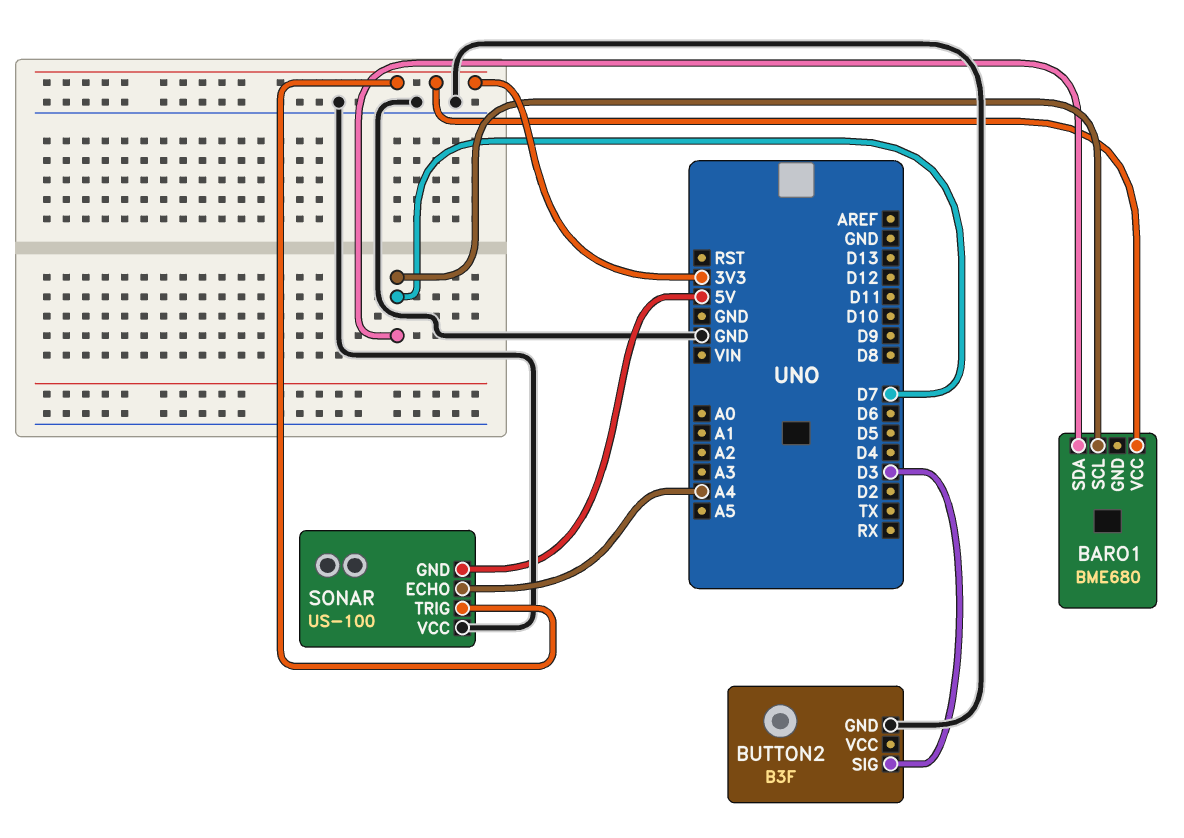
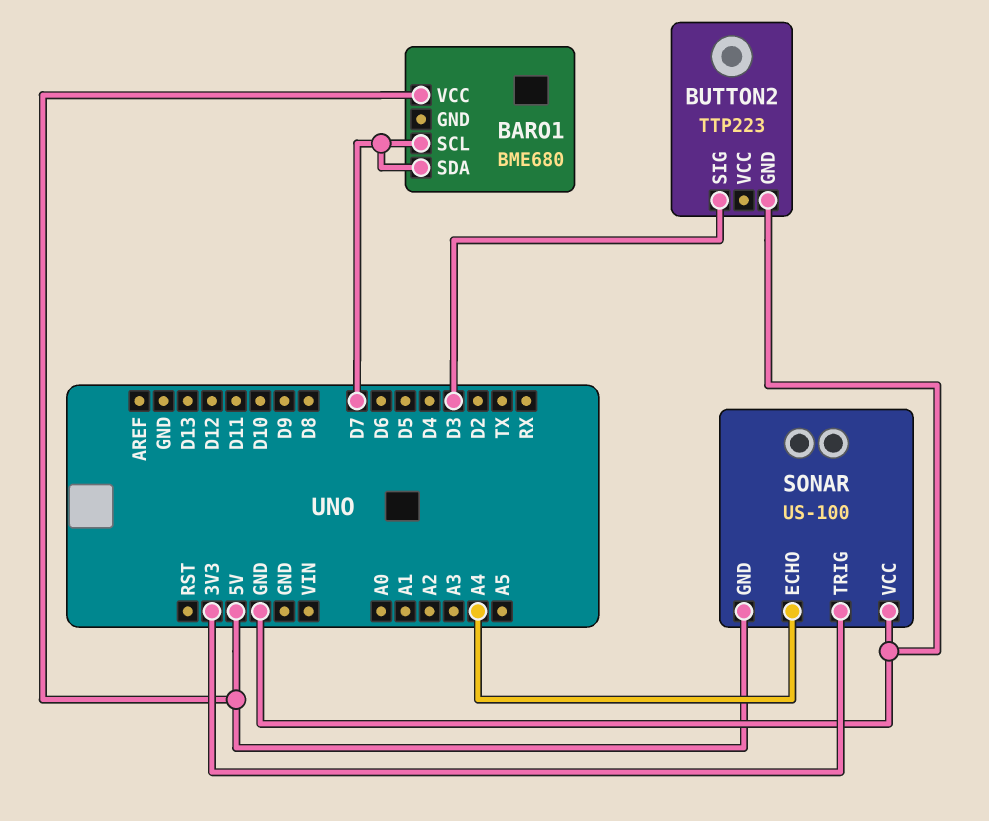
BARO1 pin VCC: 3V3 -> 5V
BUTTON2: B3F -> TTP223

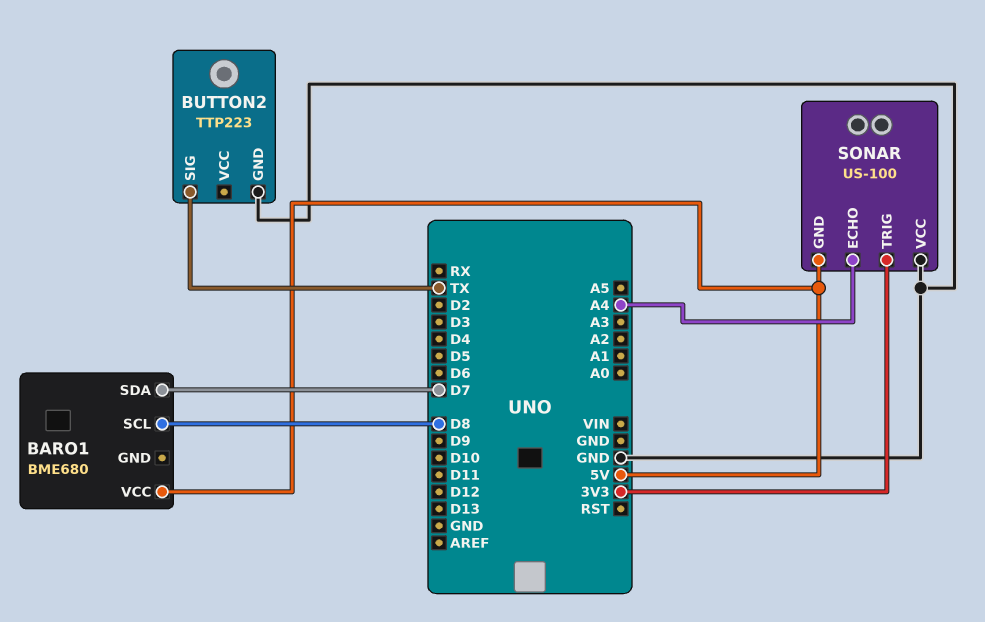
BARO1 pin SCL: D7 -> D8
BUTTON2 pin SIG: D3 -> TX

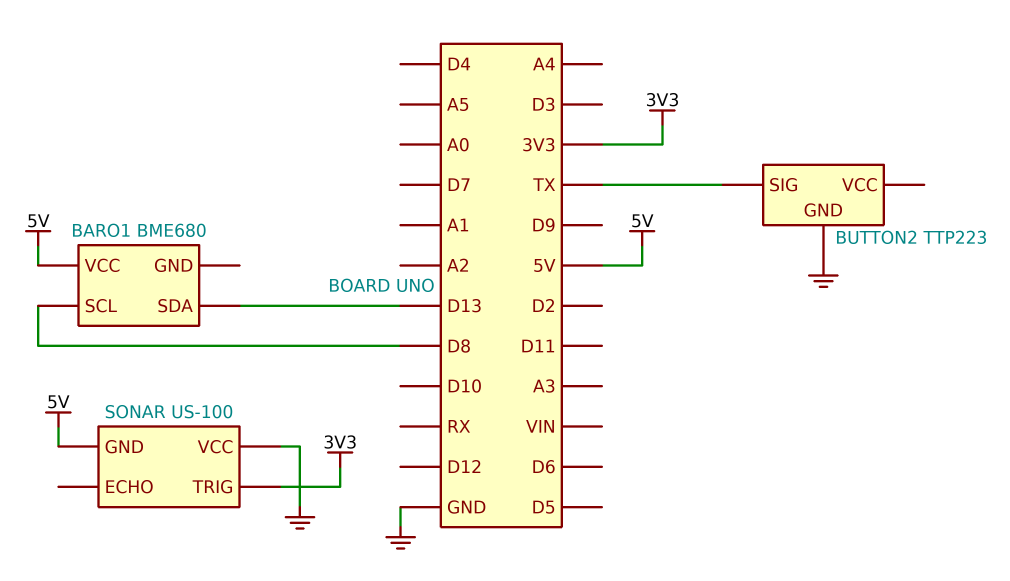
BARO1 pin SDA: D7 -> D13
SONAR pin ECHO: A4 -> none

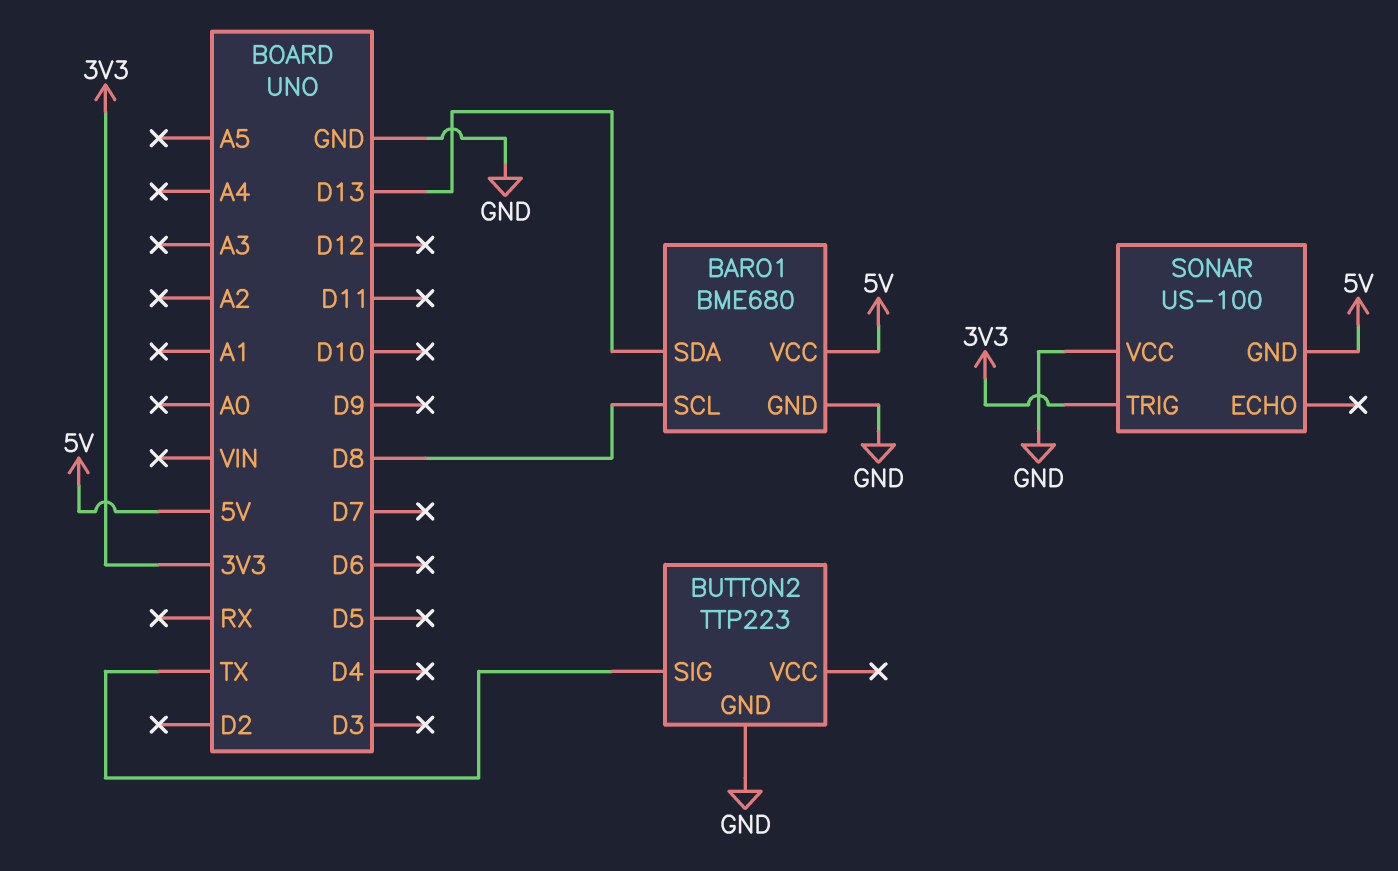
BARO1 pin GND: none -> GND

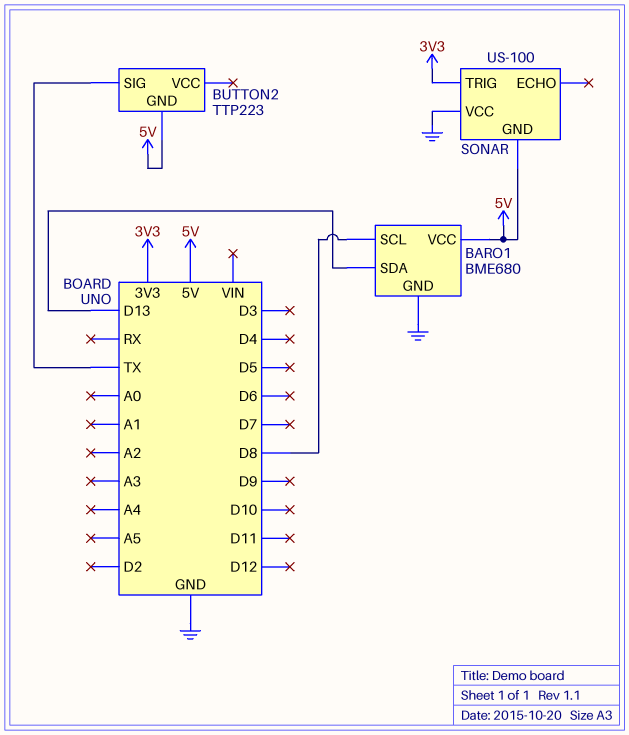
BUTTON2 pin GND: GND -> 5V

